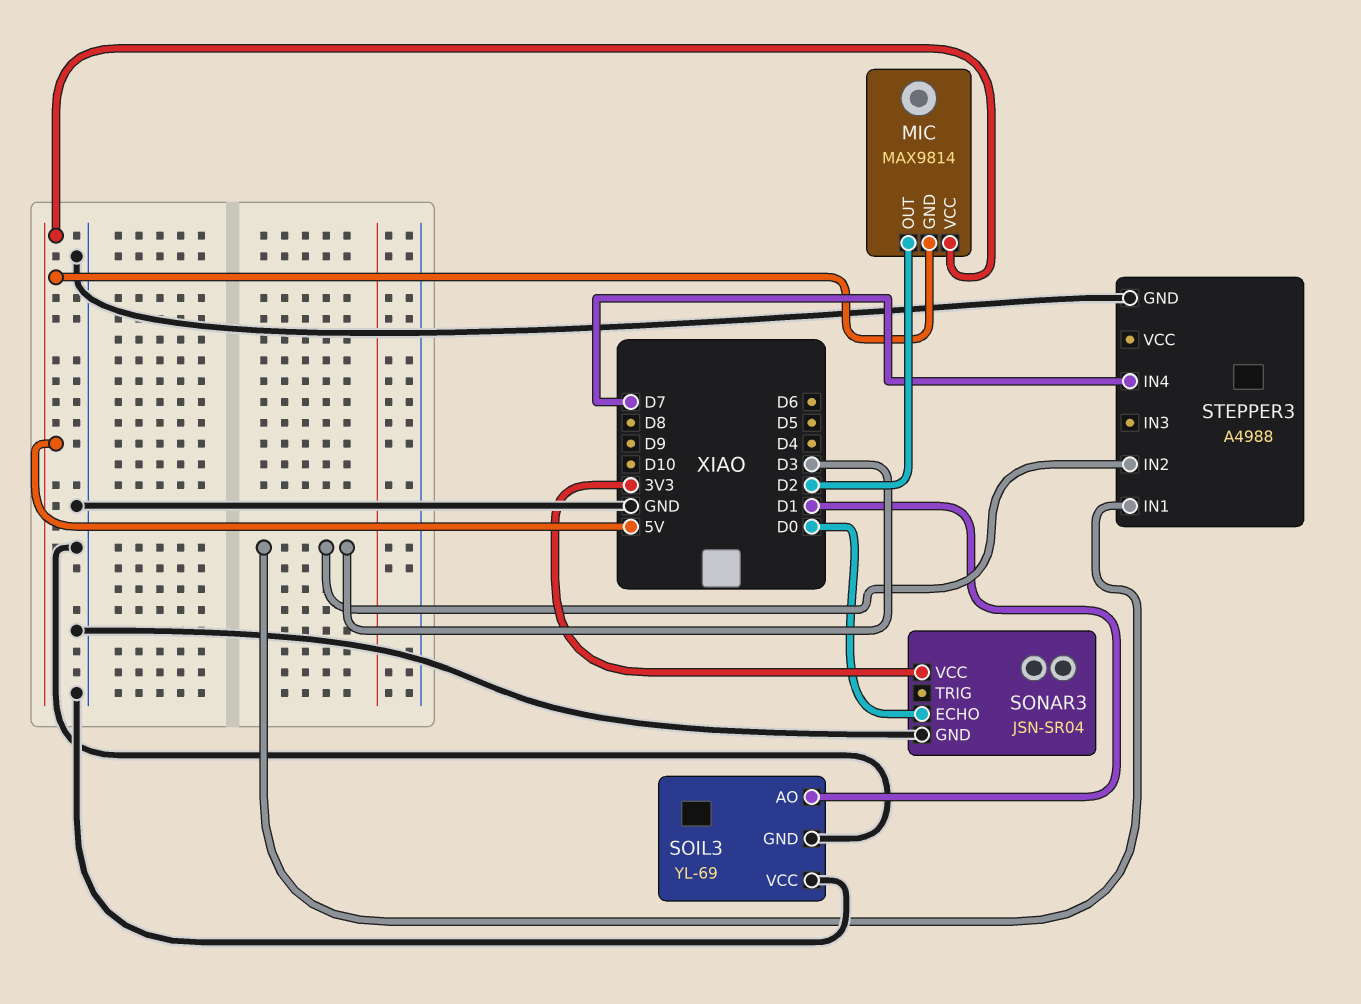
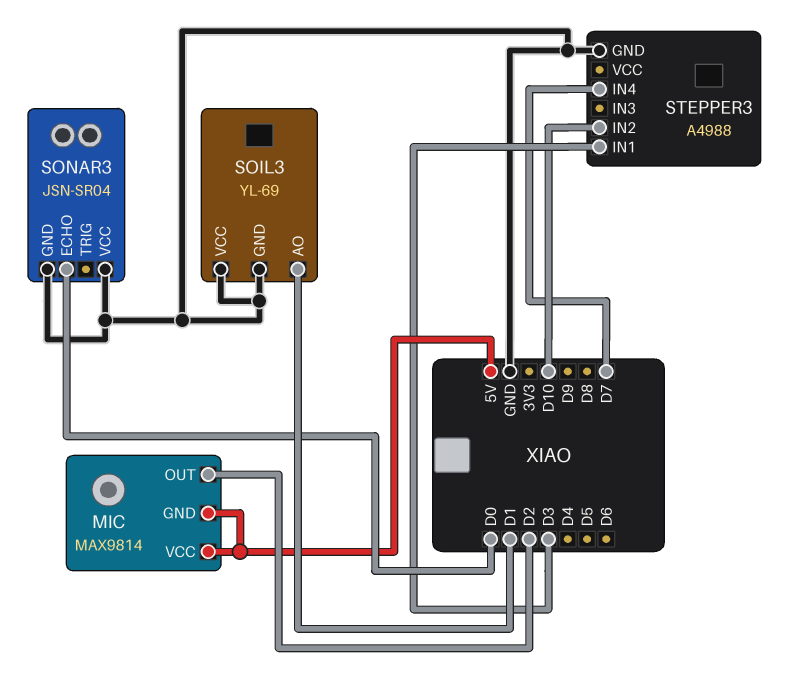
SONAR3 pin VCC: 3V3 -> GND
STEPPER3 pin IN2: D3 -> D10

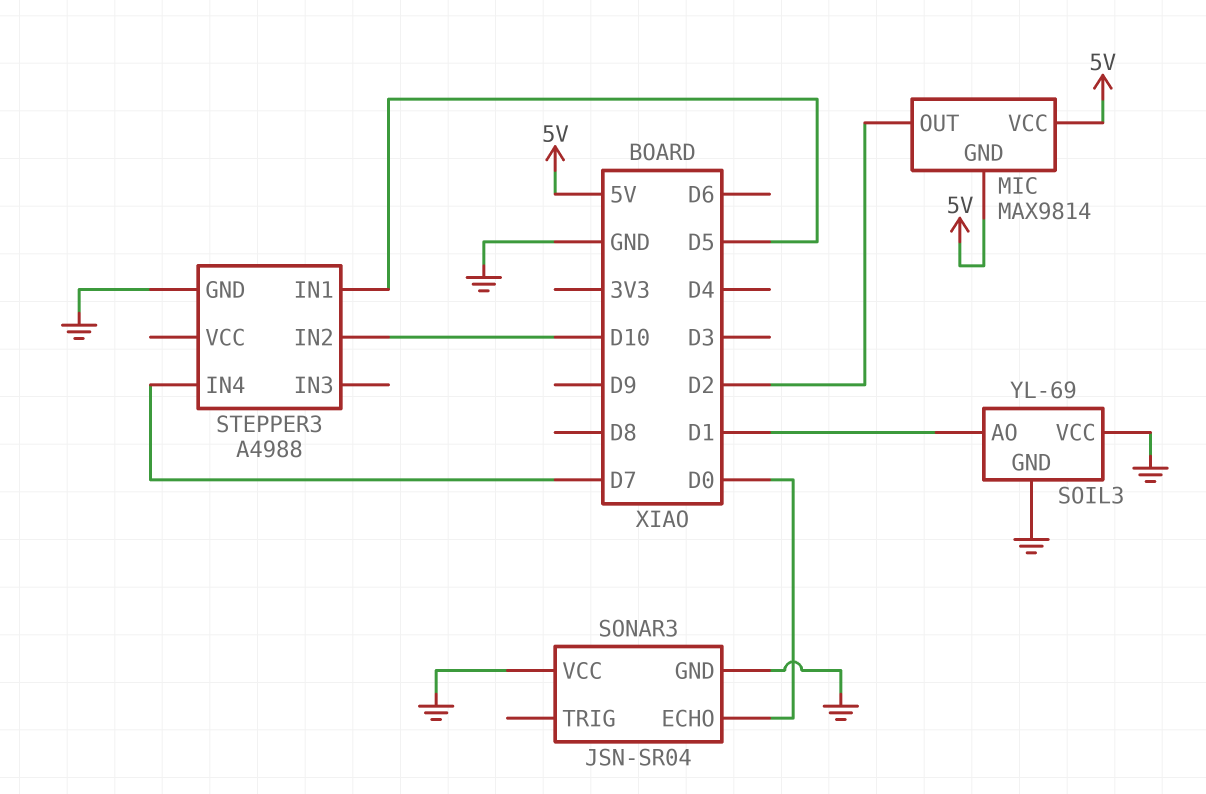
STEPPER3 pin IN1: D3 -> D5

